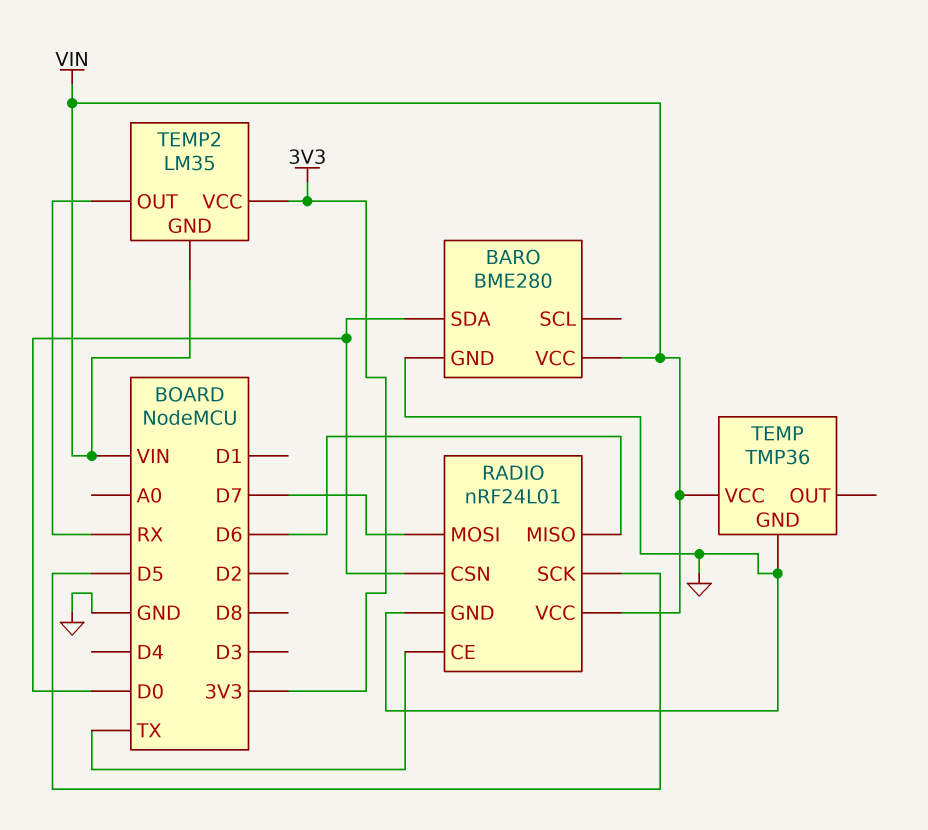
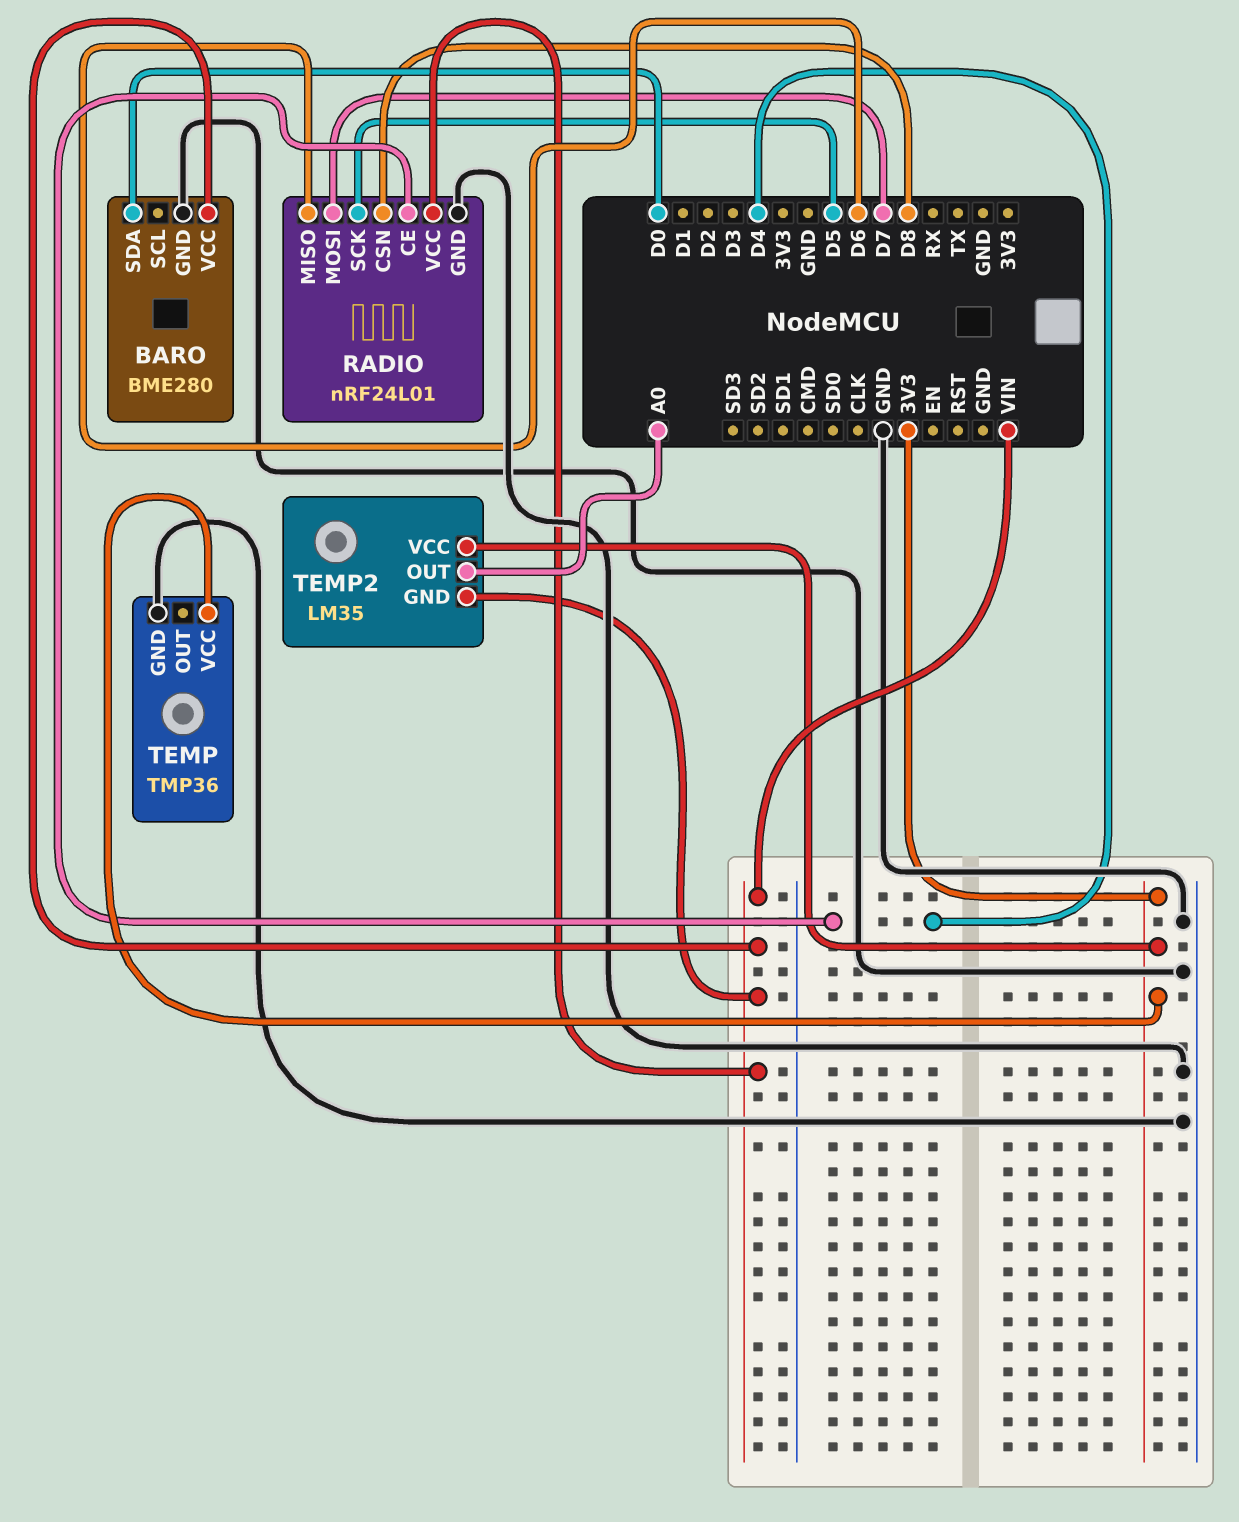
RADIO pin CE: TX -> D4
RADIO pin CSN: D0 -> D8
TEMP pin VCC: VIN -> 3V3
TEMP2 pin OUT: RX -> A0

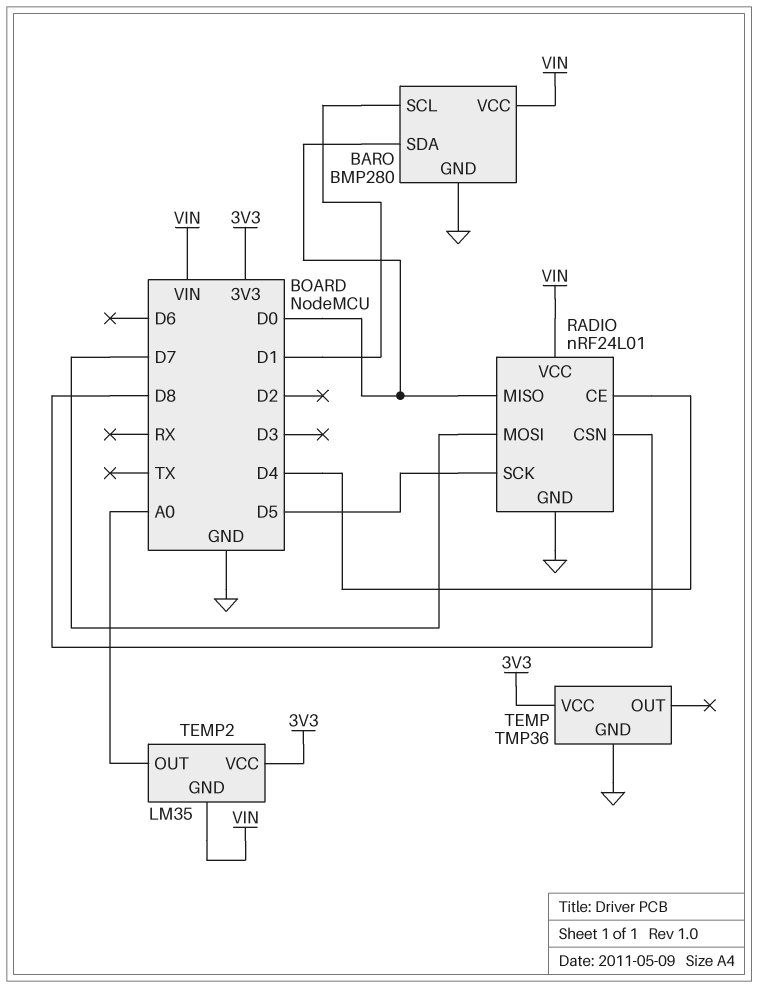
BARO: BME280 -> BMP280
BARO pin SCL: none -> D1
RADIO pin MISO: D6 -> D0

